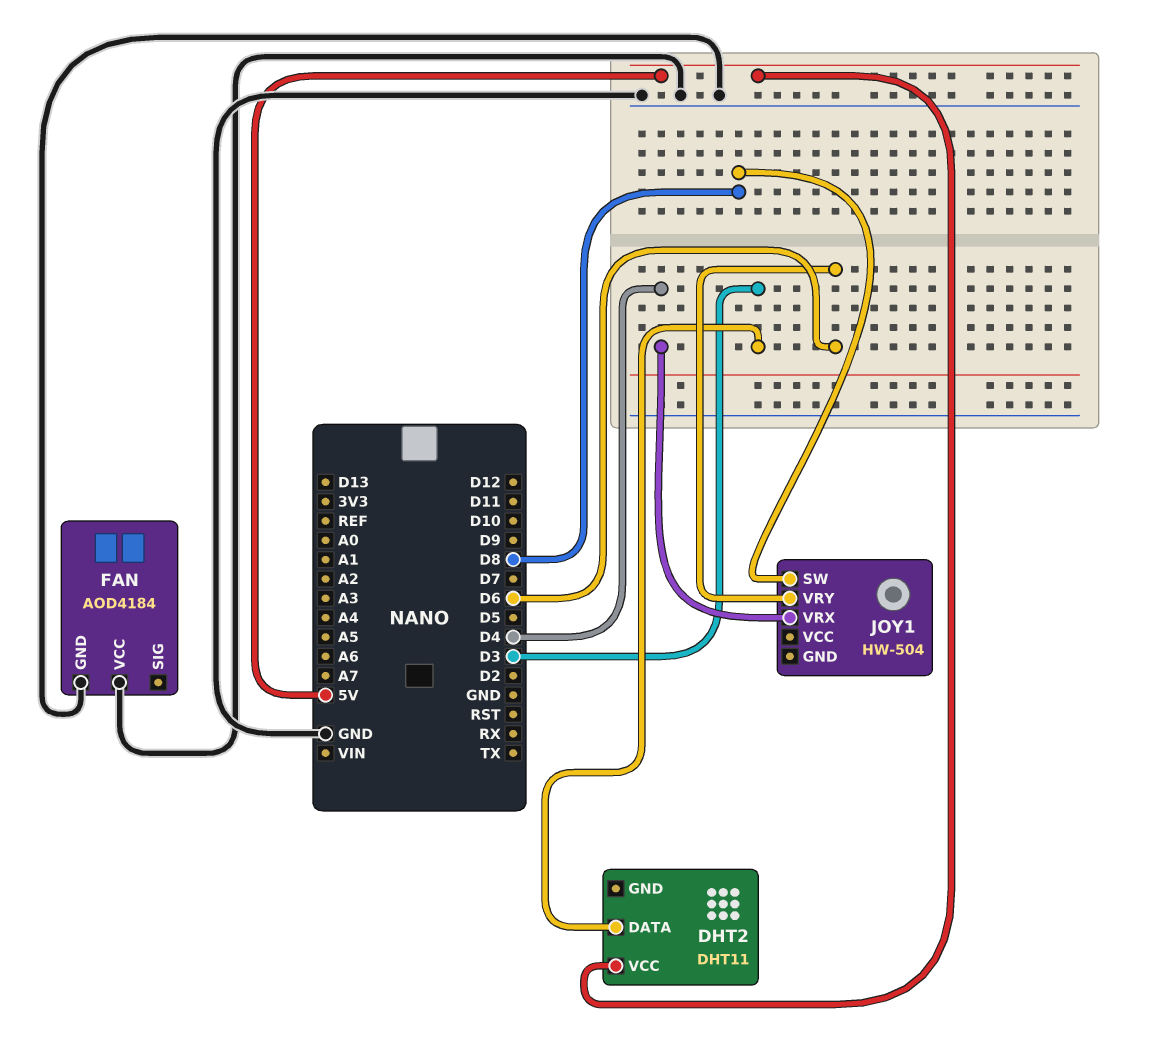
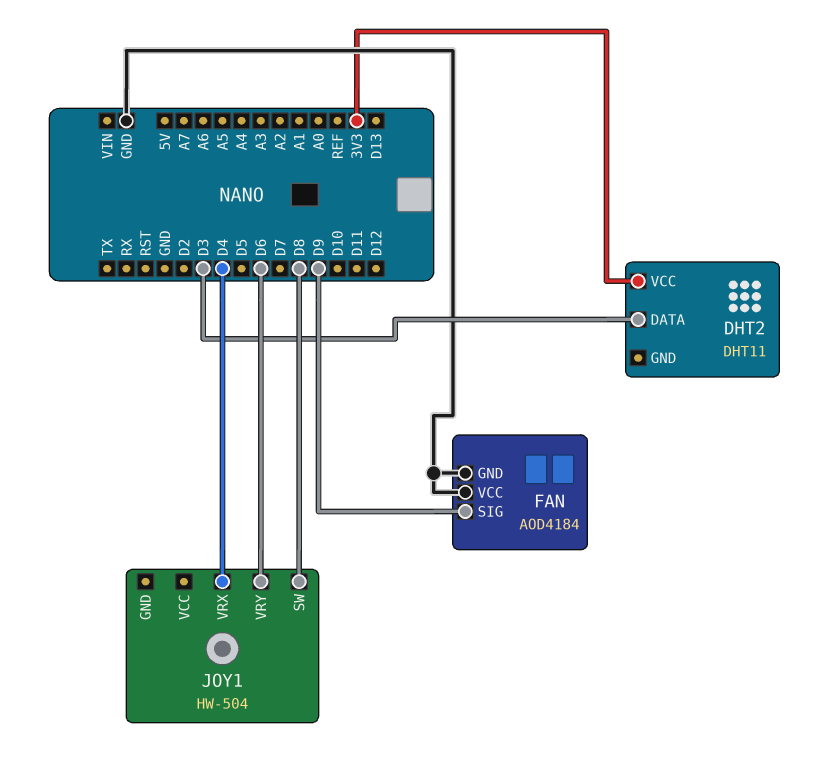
DHT2 pin VCC: 5V -> 3V3
FAN pin SIG: none -> D9

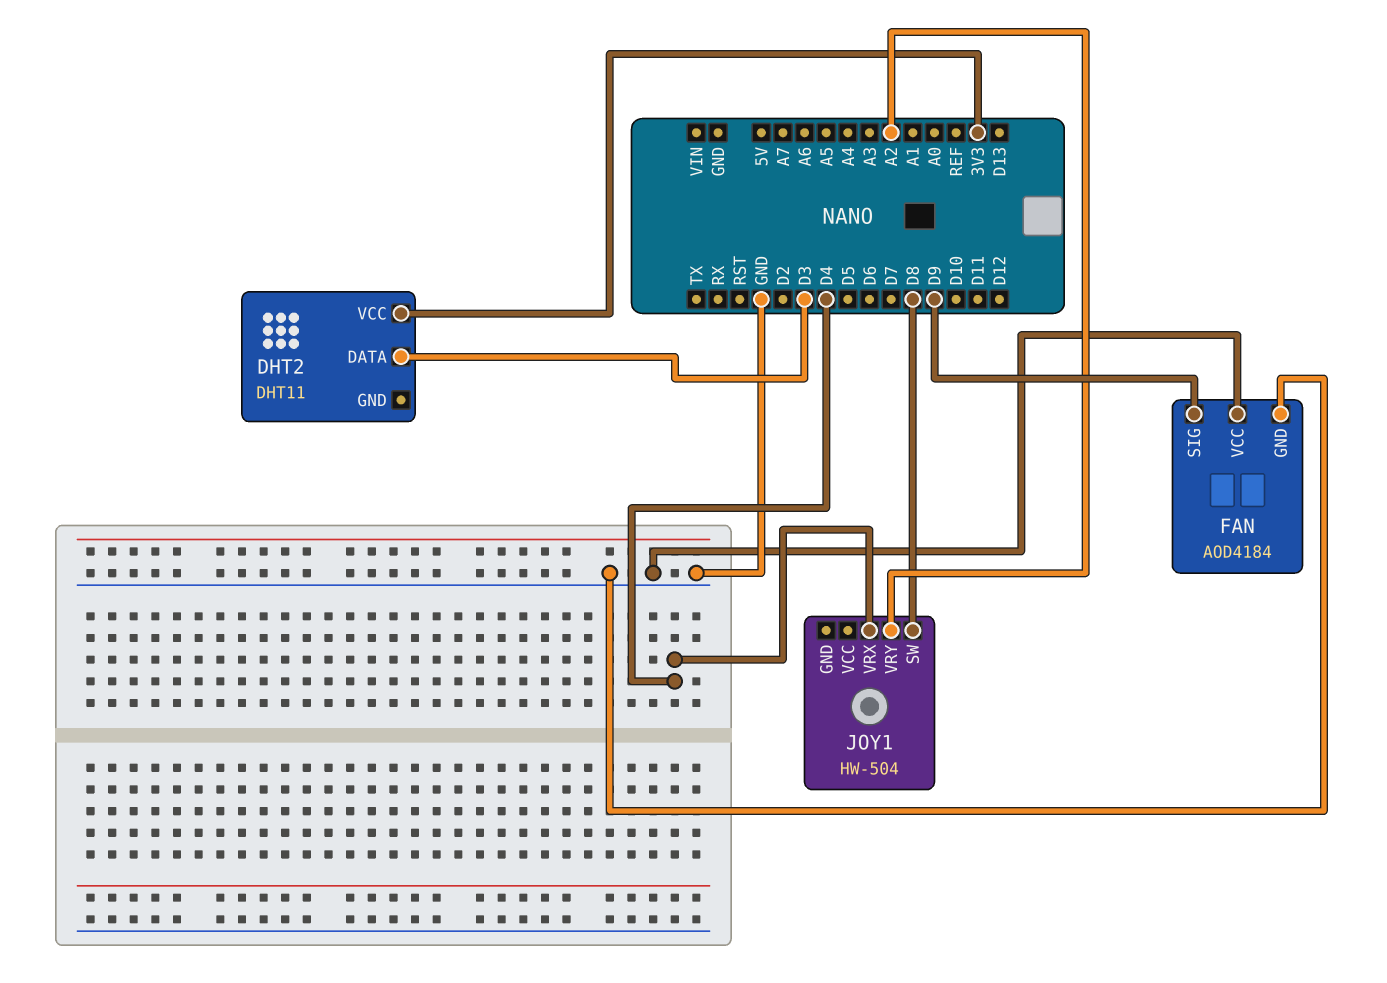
JOY1 pin VRY: D6 -> A2

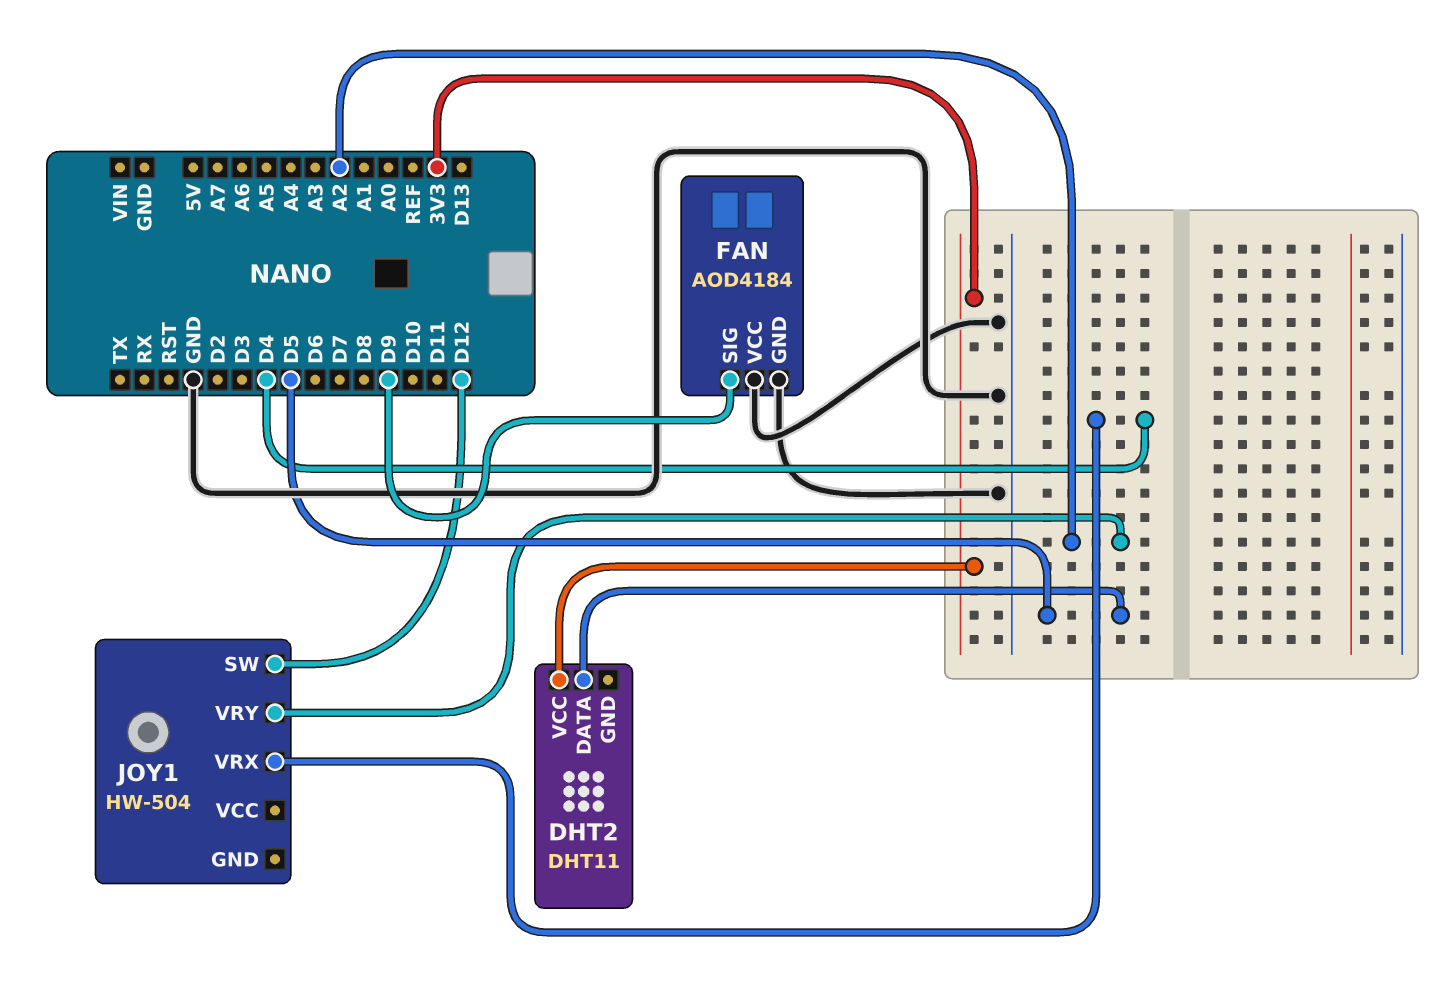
DHT2 pin DATA: D3 -> D5
JOY1 pin SW: D8 -> D12

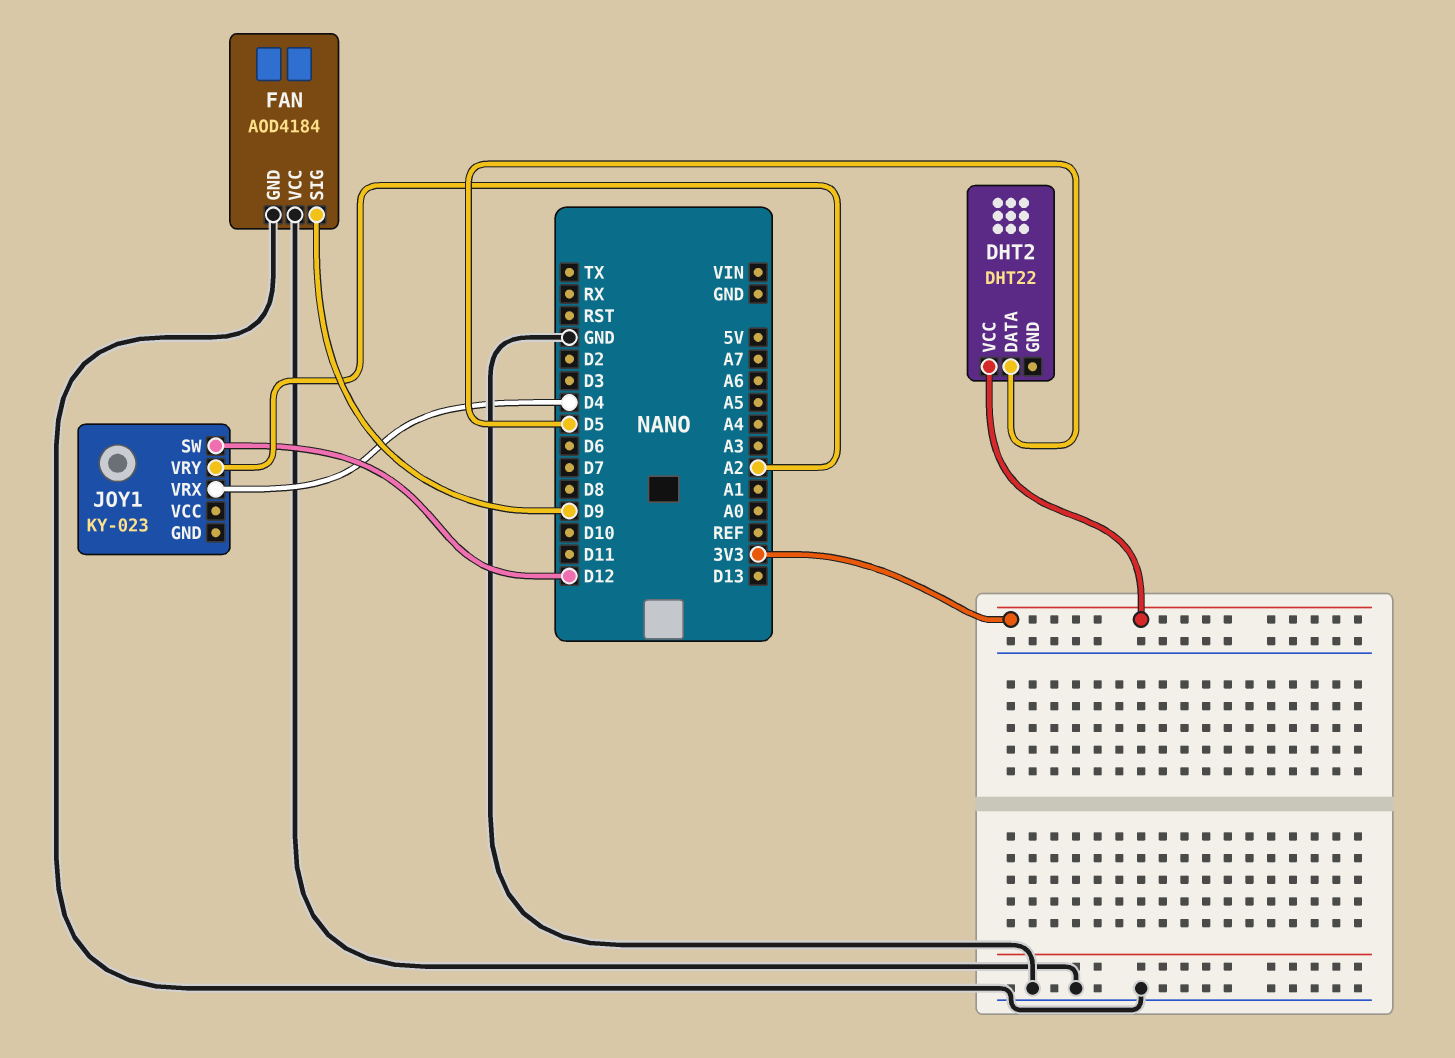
DHT2: DHT11 -> DHT22
JOY1: HW-504 -> KY-023

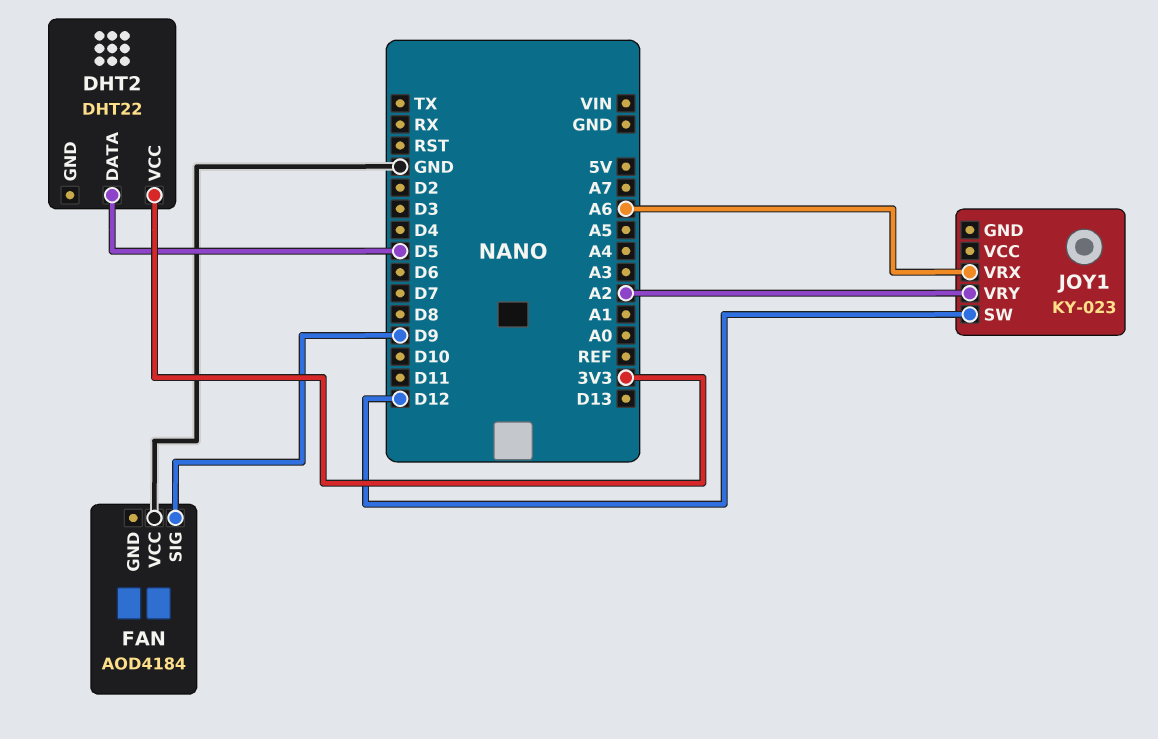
FAN pin GND: GND -> none
JOY1 pin VRX: D4 -> A6

